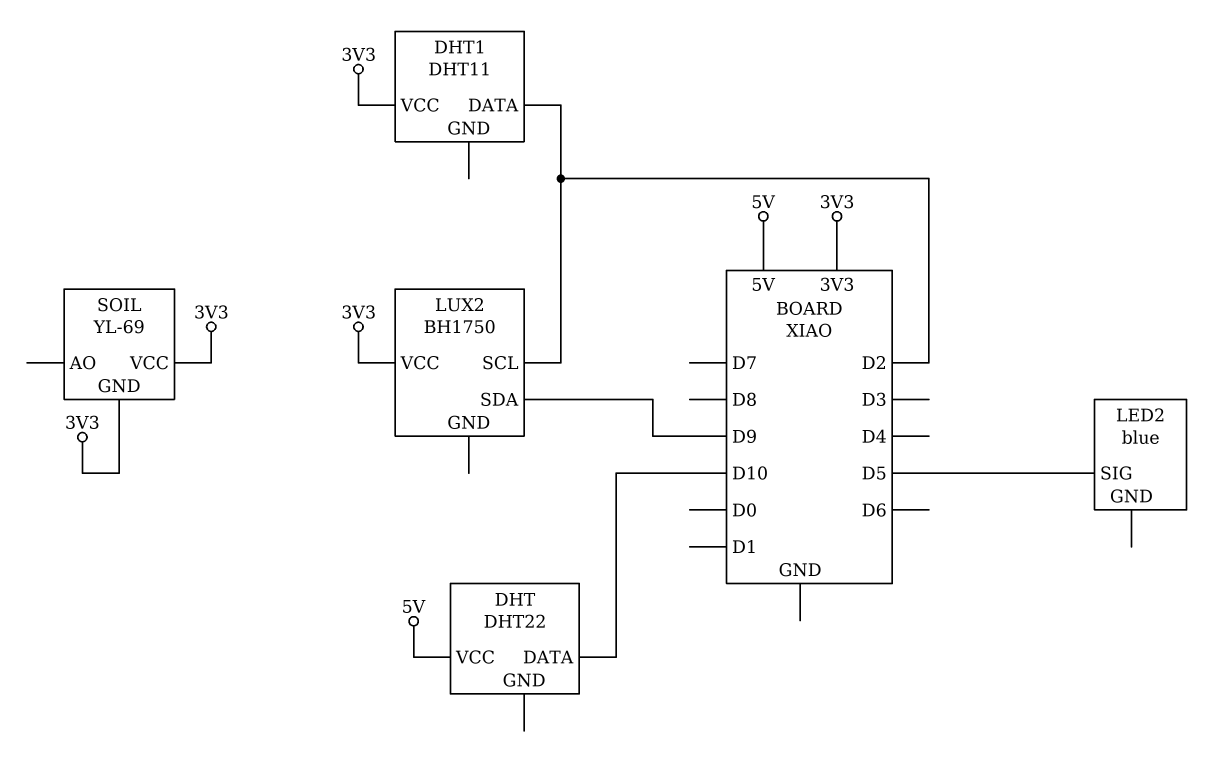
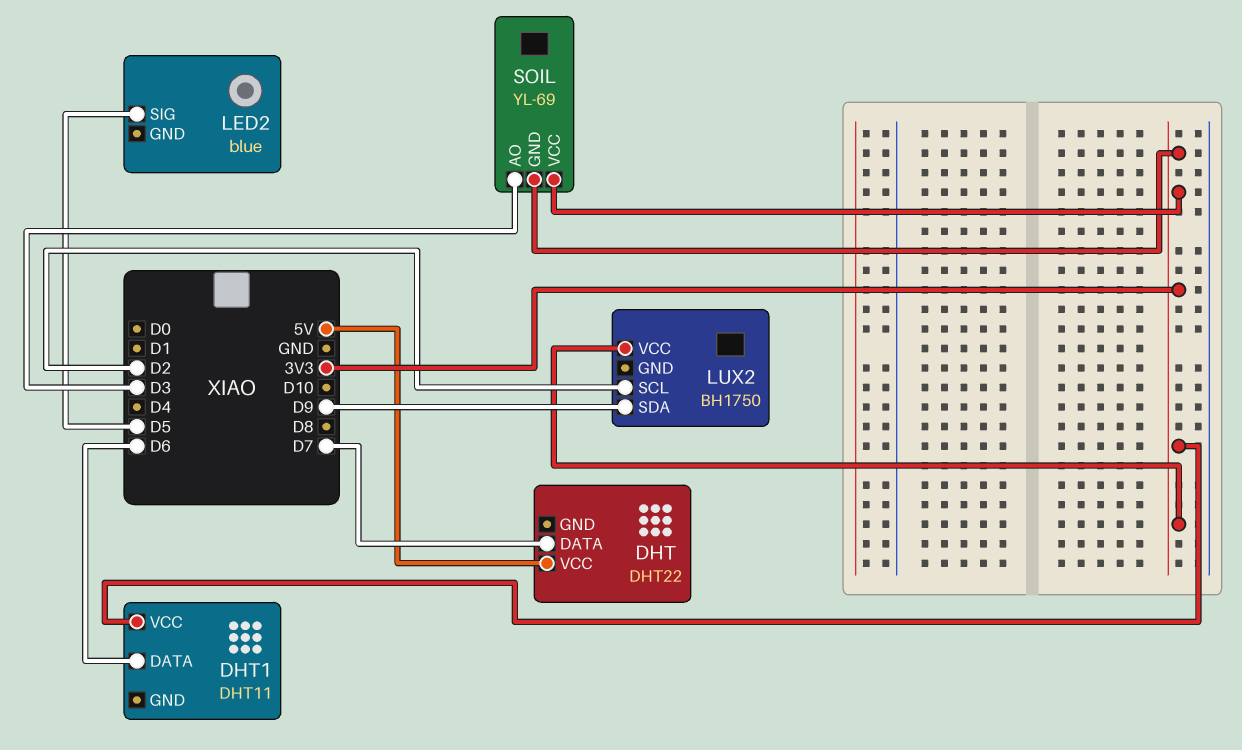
DHT pin DATA: D10 -> D7
DHT1 pin DATA: D2 -> D6
SOIL pin AO: none -> D3

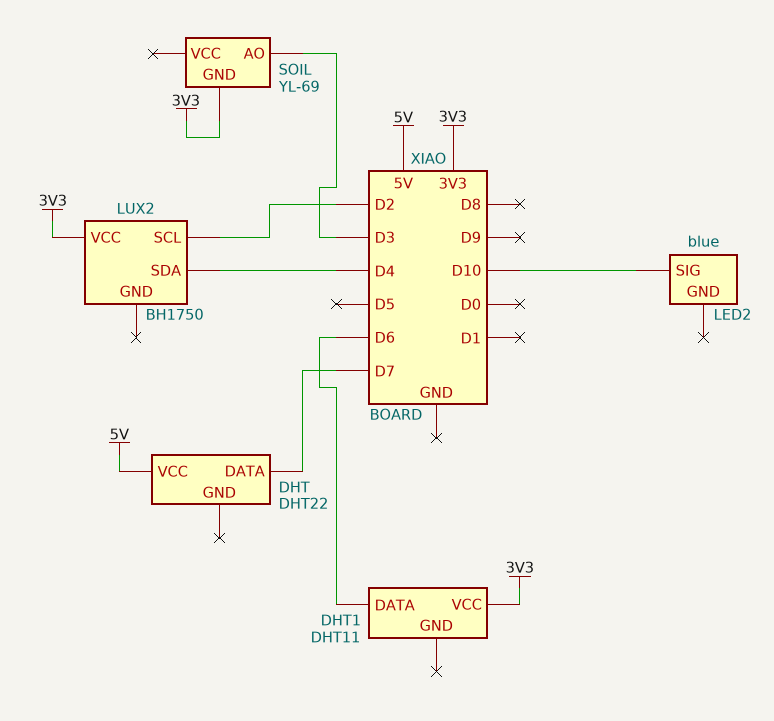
LED2 pin SIG: D5 -> D10
LUX2 pin SDA: D9 -> D4
SOIL pin VCC: 3V3 -> none

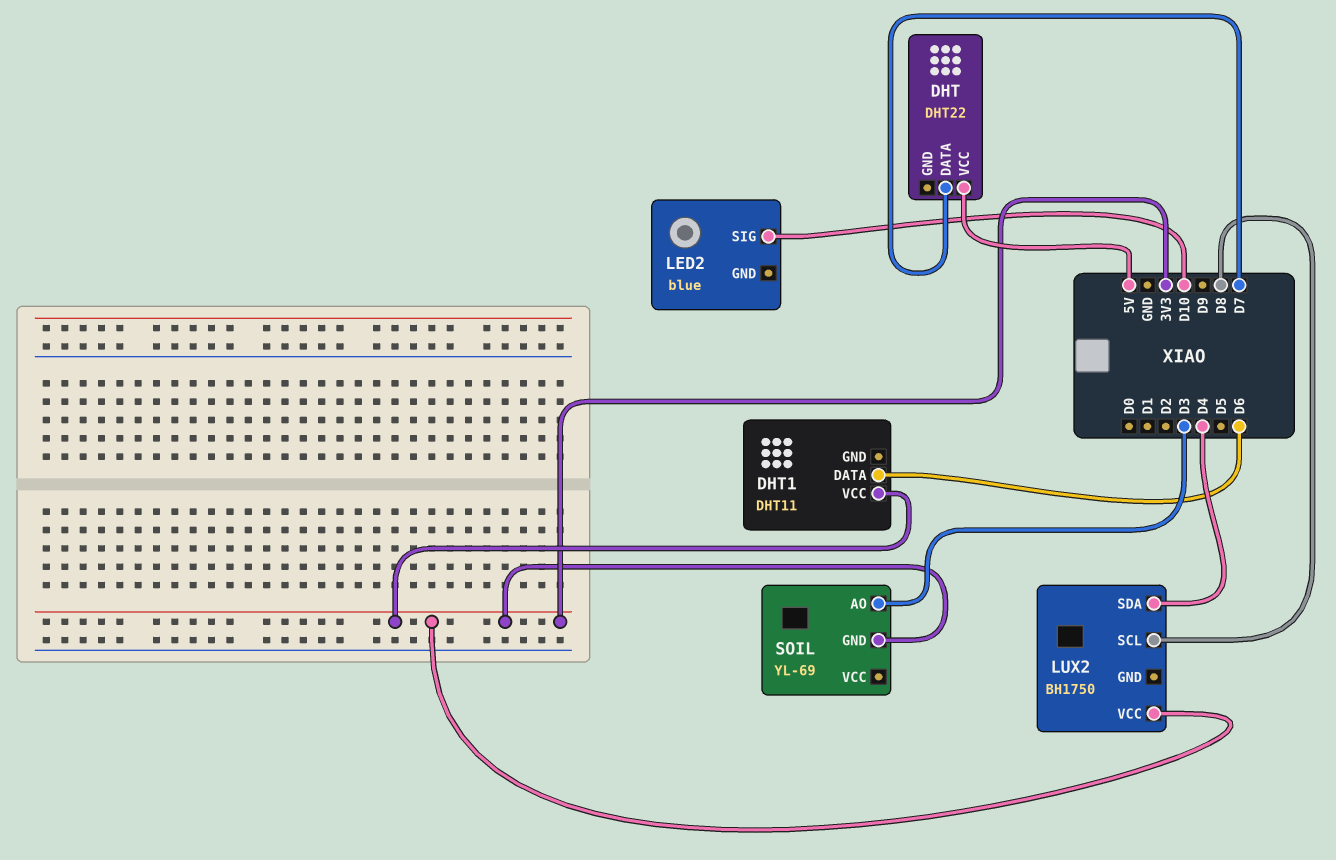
LUX2 pin SCL: D2 -> D8

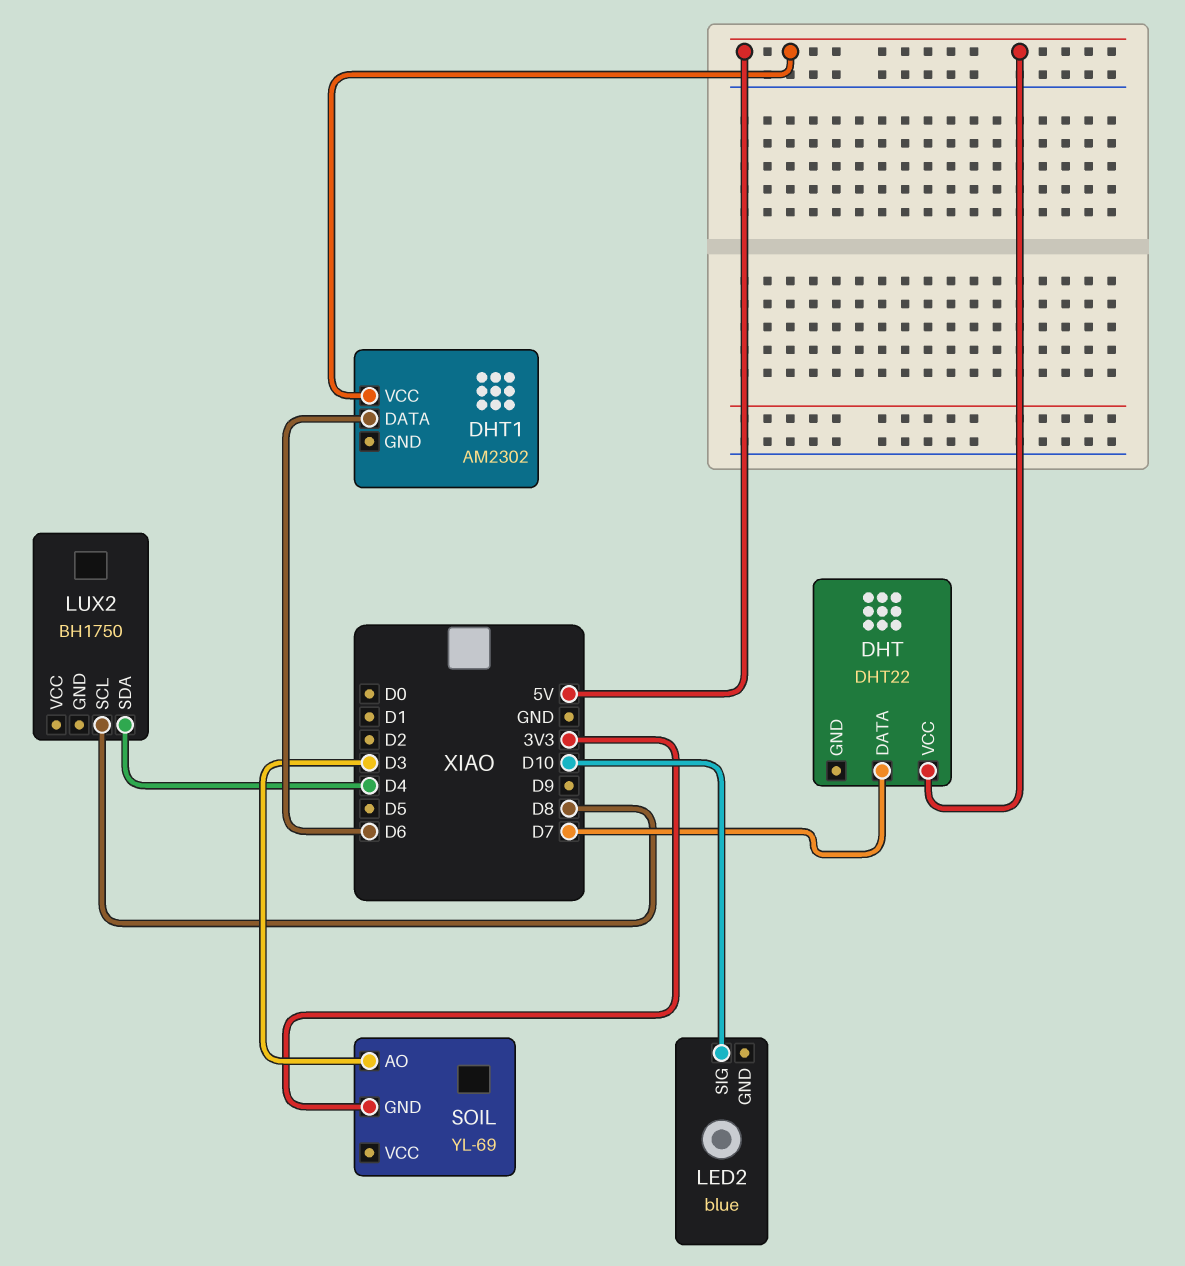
DHT1: DHT11 -> AM2302
DHT1 pin VCC: 3V3 -> 5V
LUX2 pin VCC: 3V3 -> none

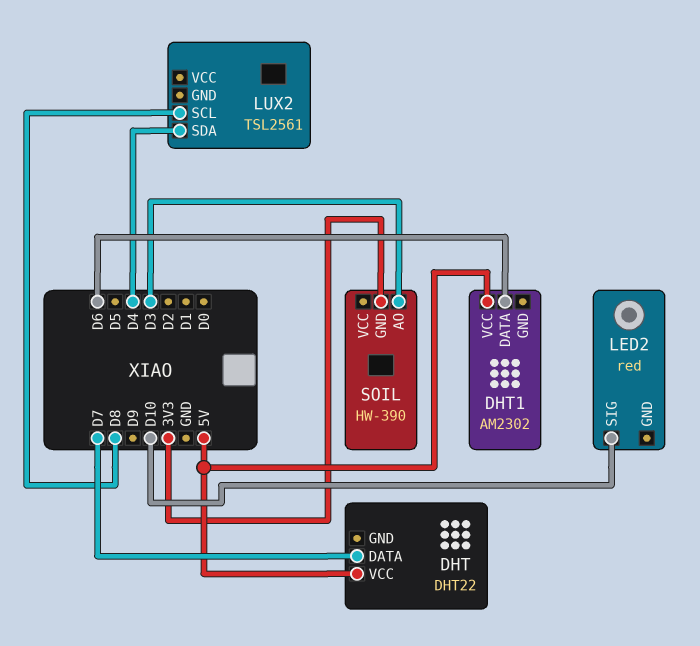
LED2: blue -> red
LUX2: BH1750 -> TSL2561
SOIL: YL-69 -> HW-390

